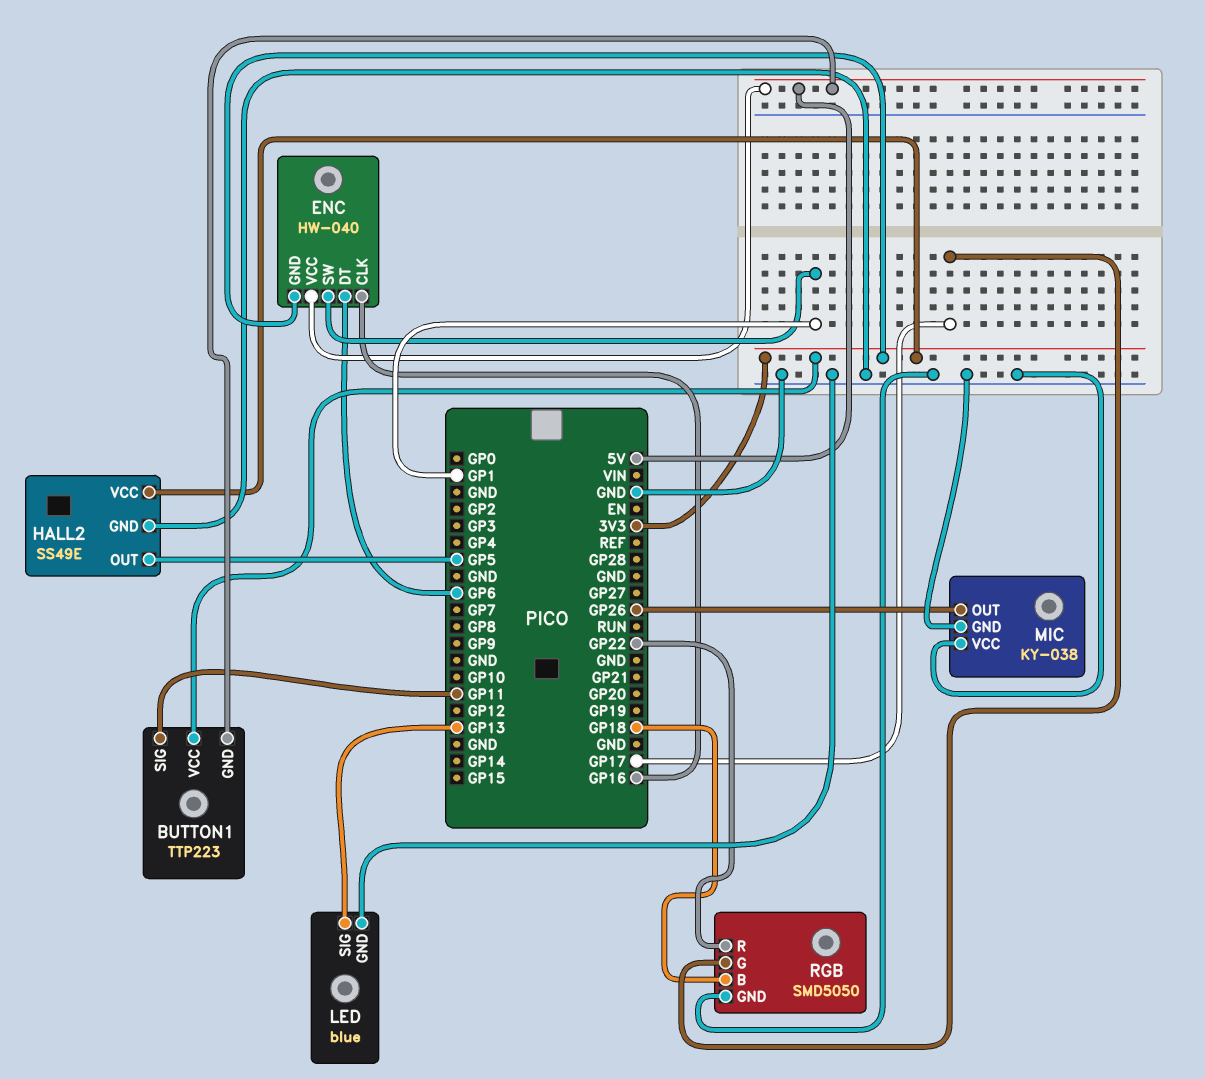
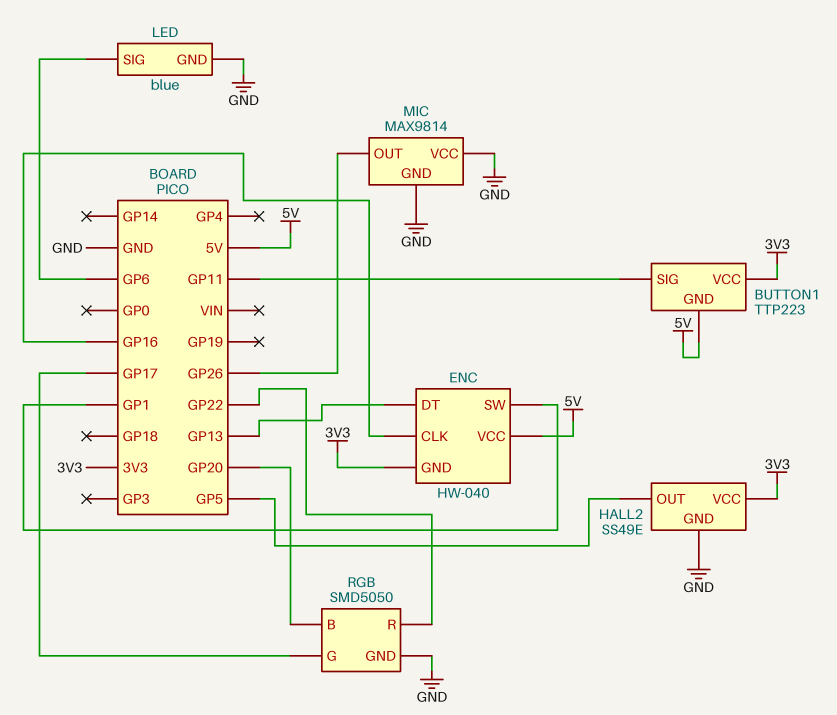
ENC pin DT: GP6 -> GP13
LED pin SIG: GP13 -> GP6
MIC: KY-038 -> MAX9814
RGB pin B: GP18 -> GP20

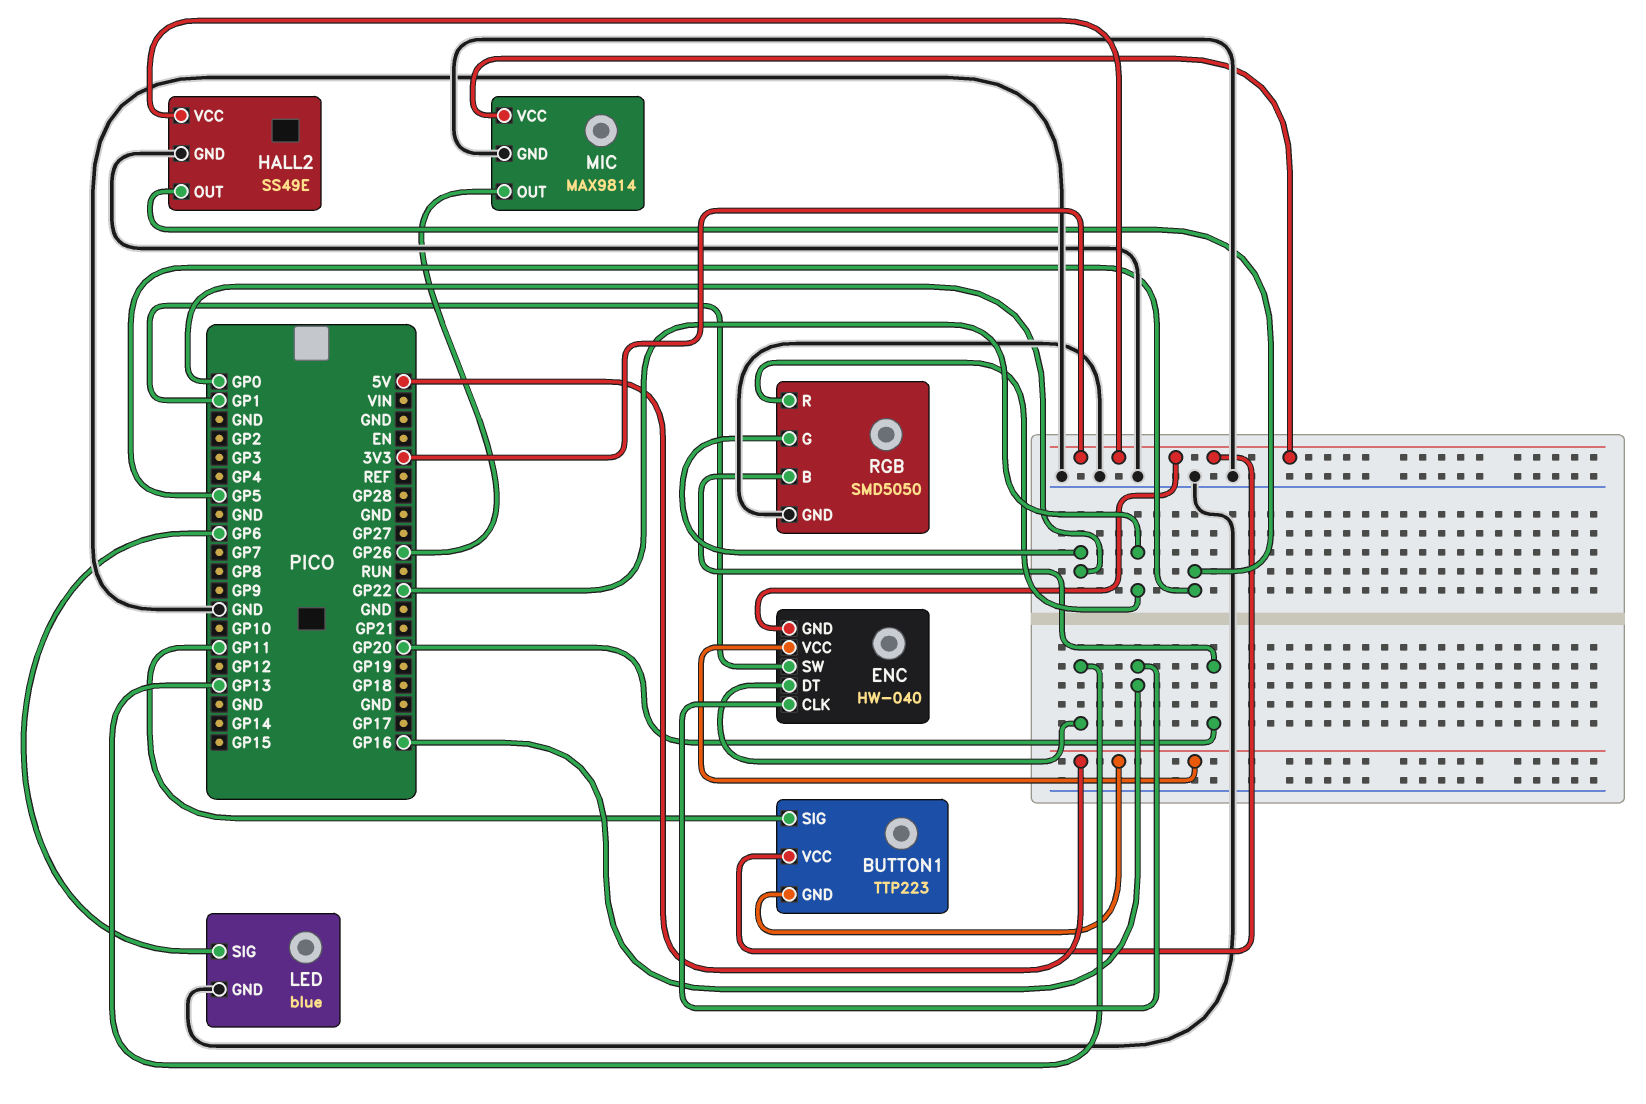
MIC pin VCC: GND -> 3V3
RGB pin G: GP17 -> GP0

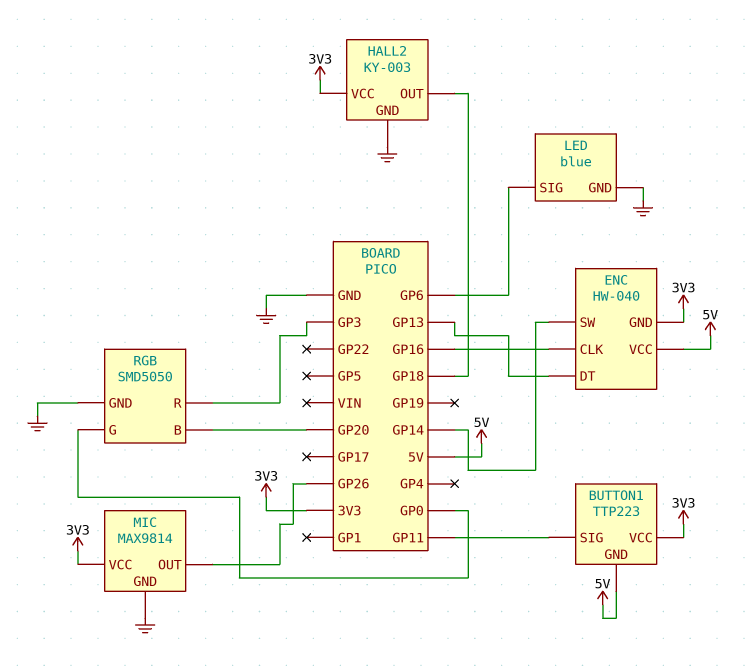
ENC pin SW: GP1 -> GP14
HALL2: SS49E -> KY-003
HALL2 pin OUT: GP5 -> GP18
RGB pin R: GP22 -> GP3

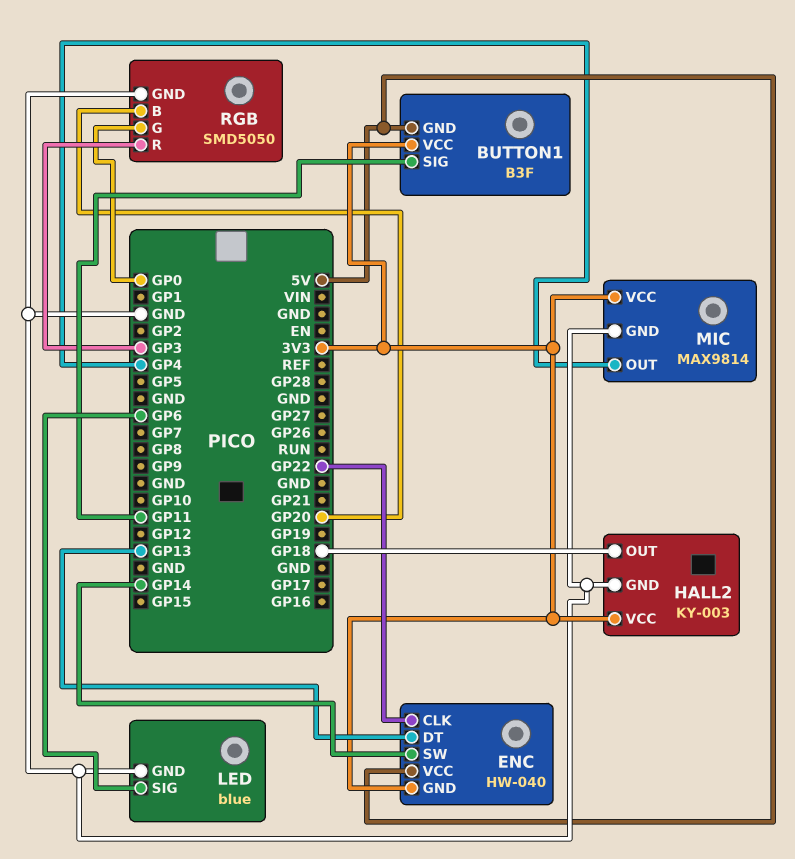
BUTTON1: TTP223 -> B3F
ENC pin CLK: GP16 -> GP22
MIC pin OUT: GP26 -> GP4

